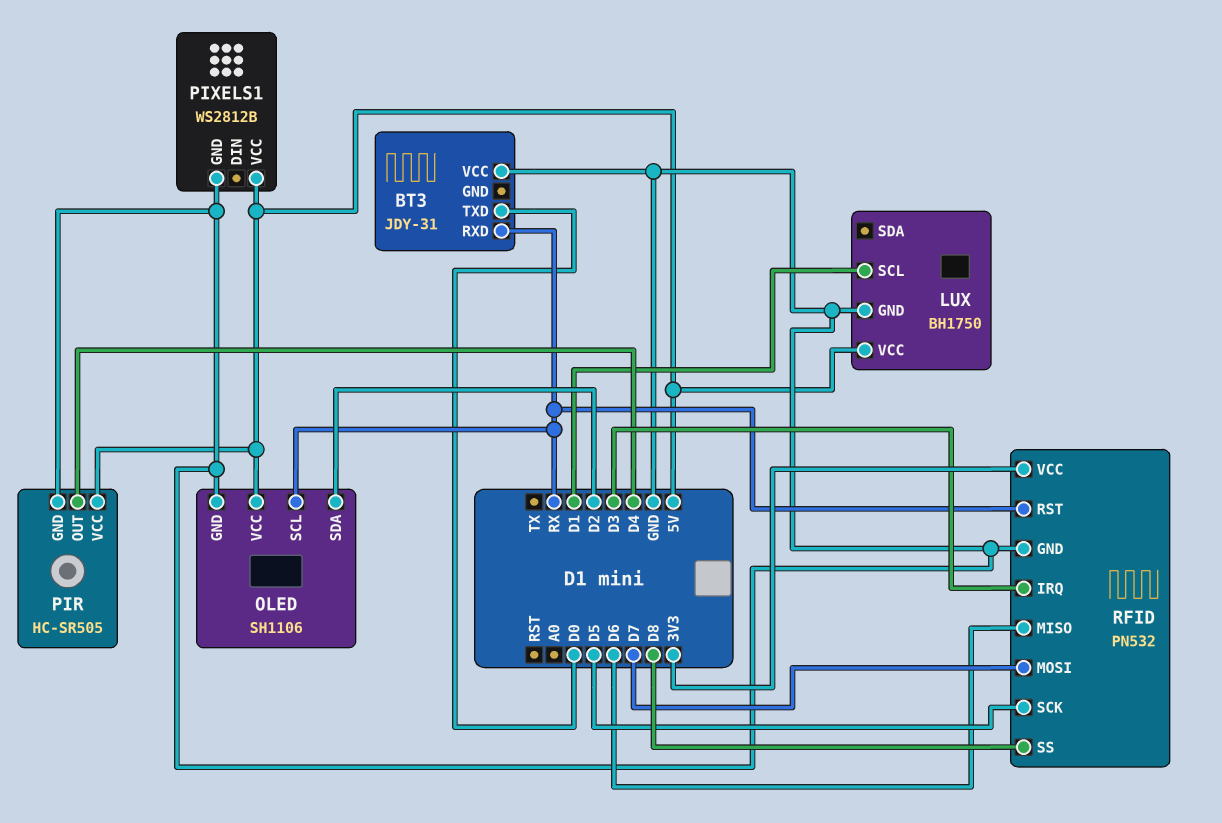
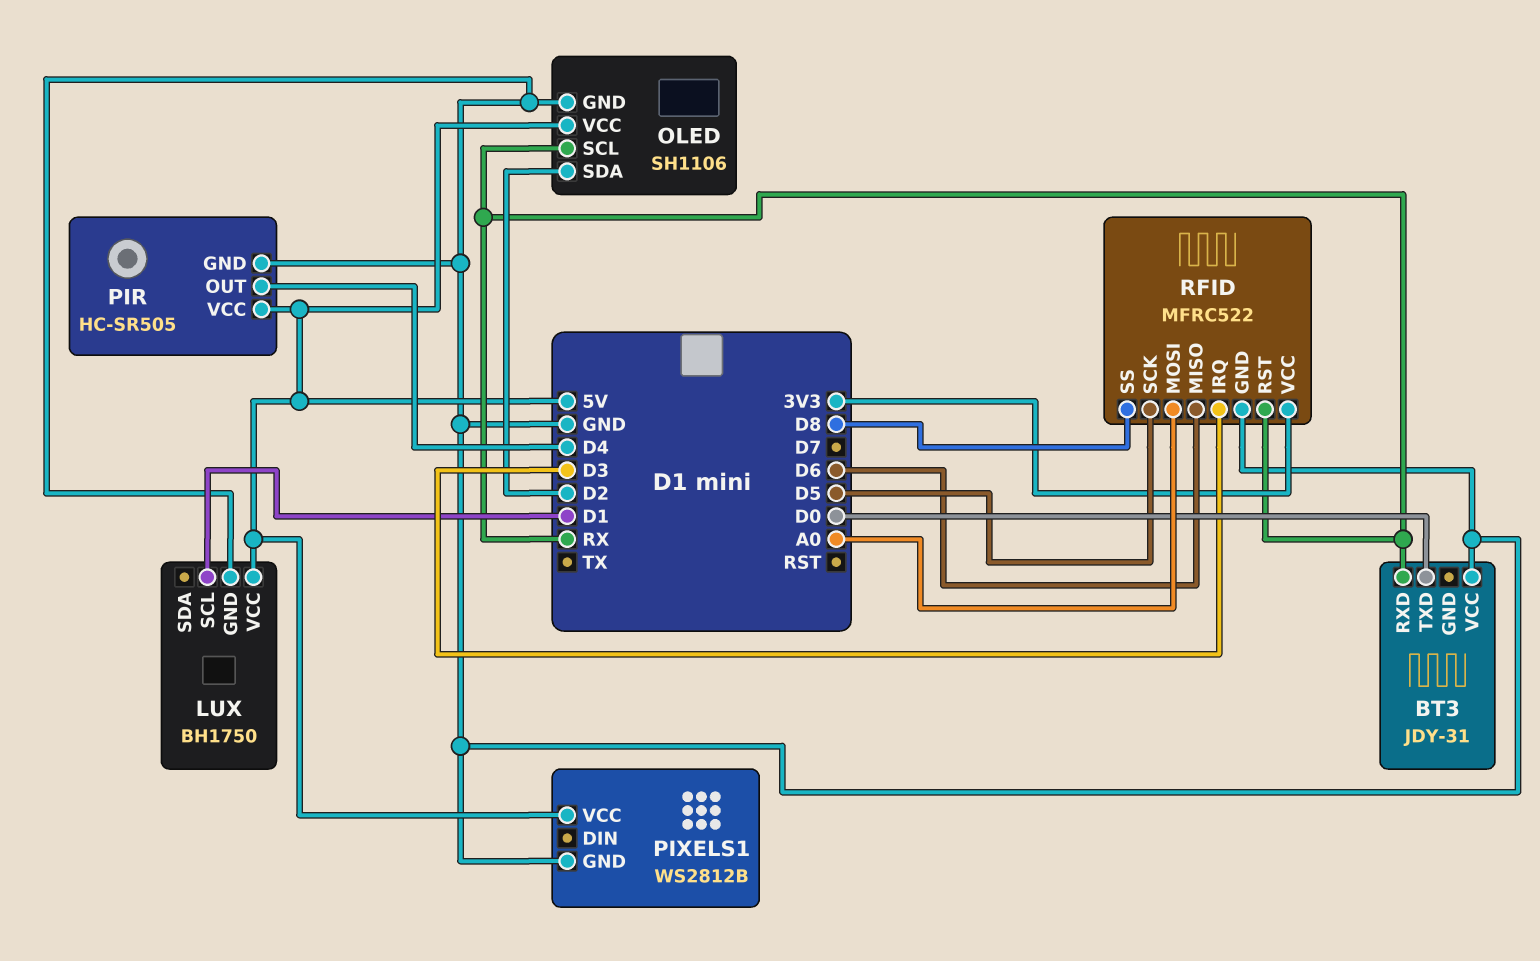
RFID: PN532 -> MFRC522
RFID pin MOSI: D7 -> A0

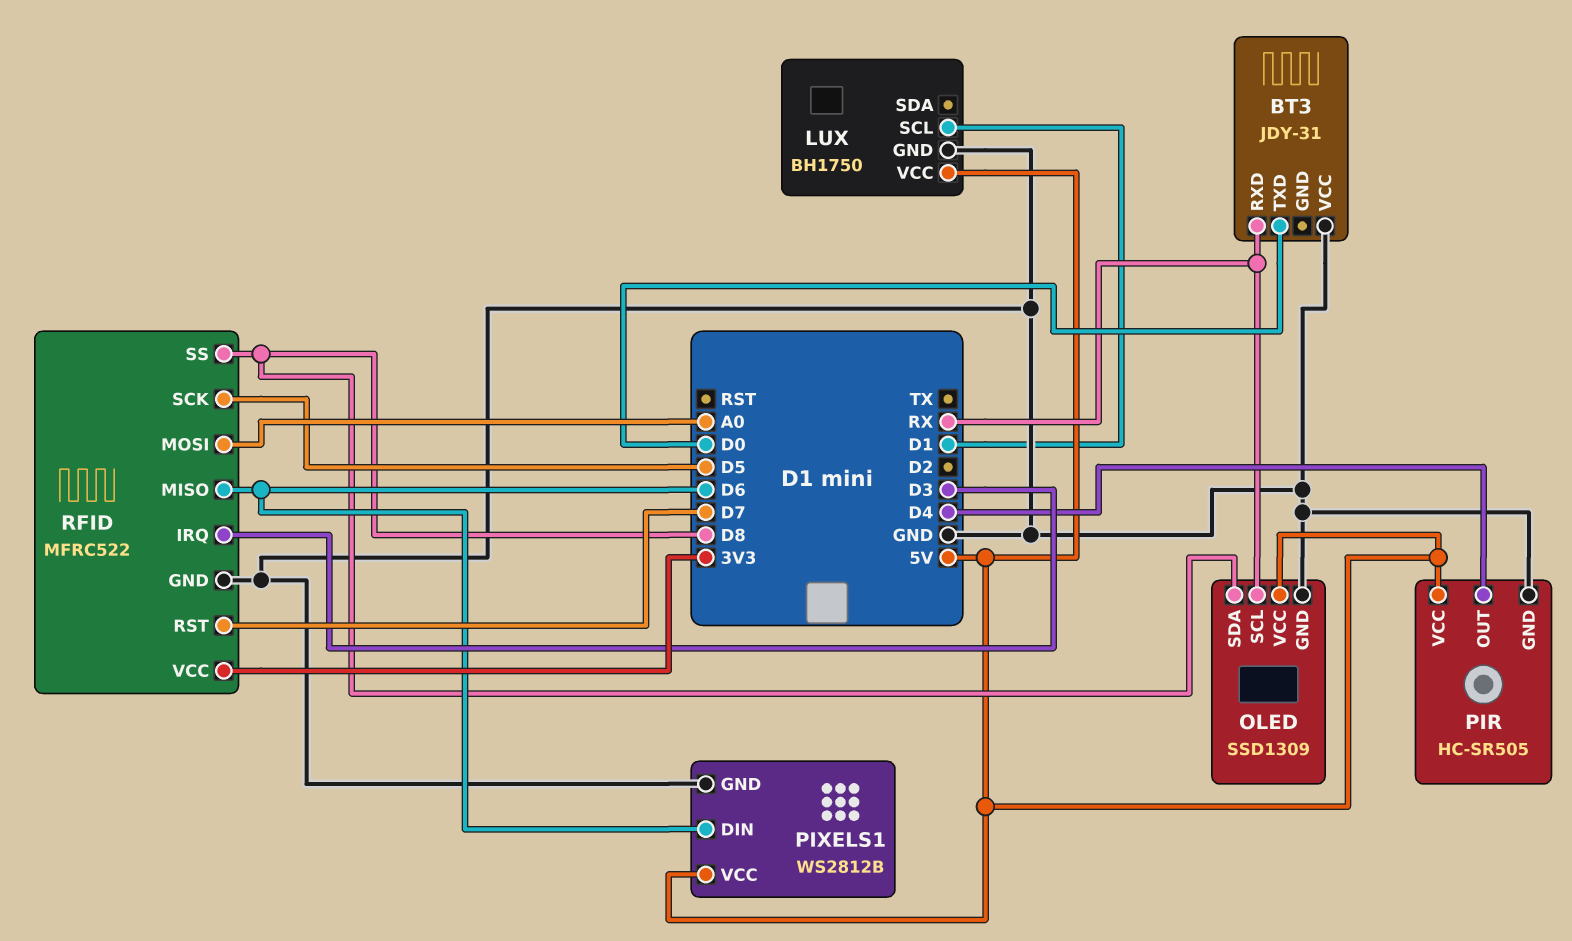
OLED: SH1106 -> SSD1309
OLED pin SDA: D2 -> D8
PIXELS1 pin DIN: none -> D6
RFID pin RST: RX -> D7

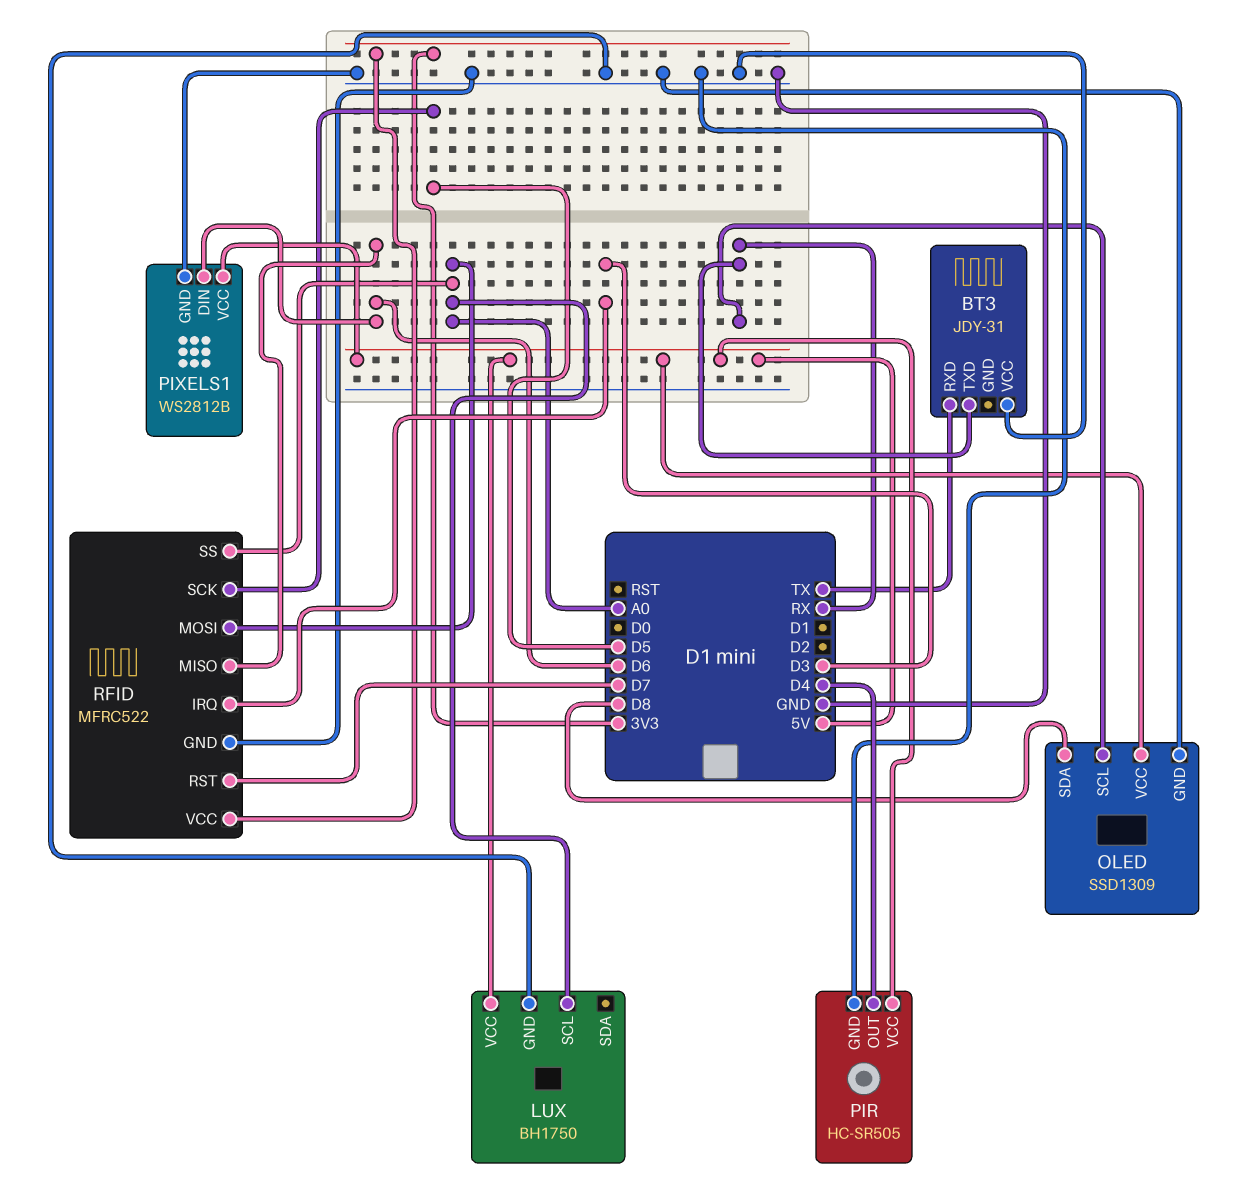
BT3 pin RXD: RX -> TX
BT3 pin TXD: D0 -> RX
LUX pin SCL: D1 -> A0
RFID pin SS: D8 -> A0

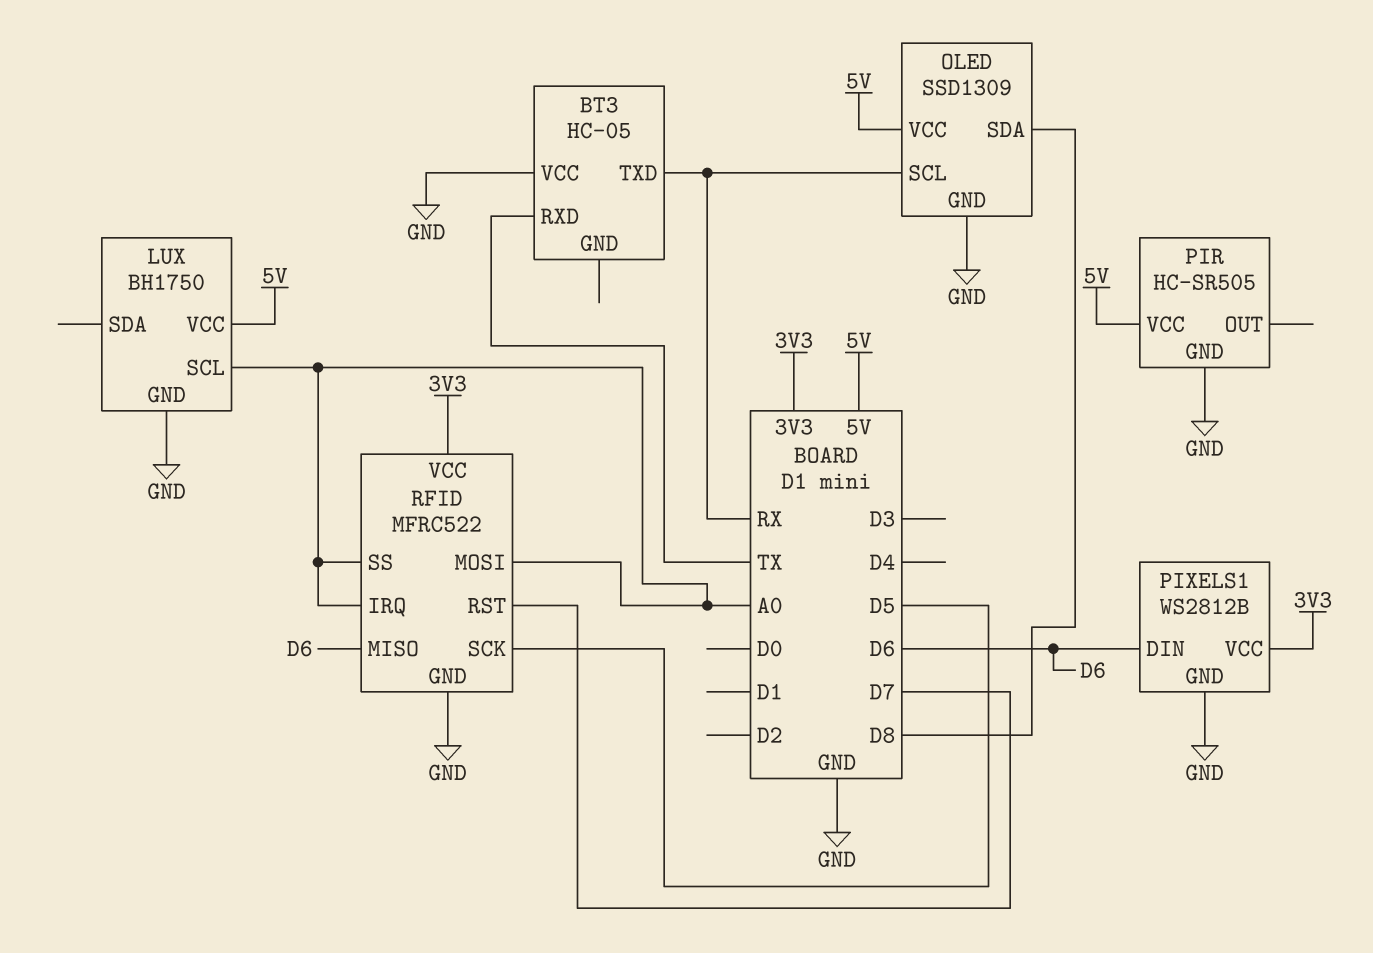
BT3: JDY-31 -> HC-05
PIR pin OUT: D4 -> none
PIXELS1 pin VCC: 5V -> 3V3
RFID pin IRQ: D3 -> A0

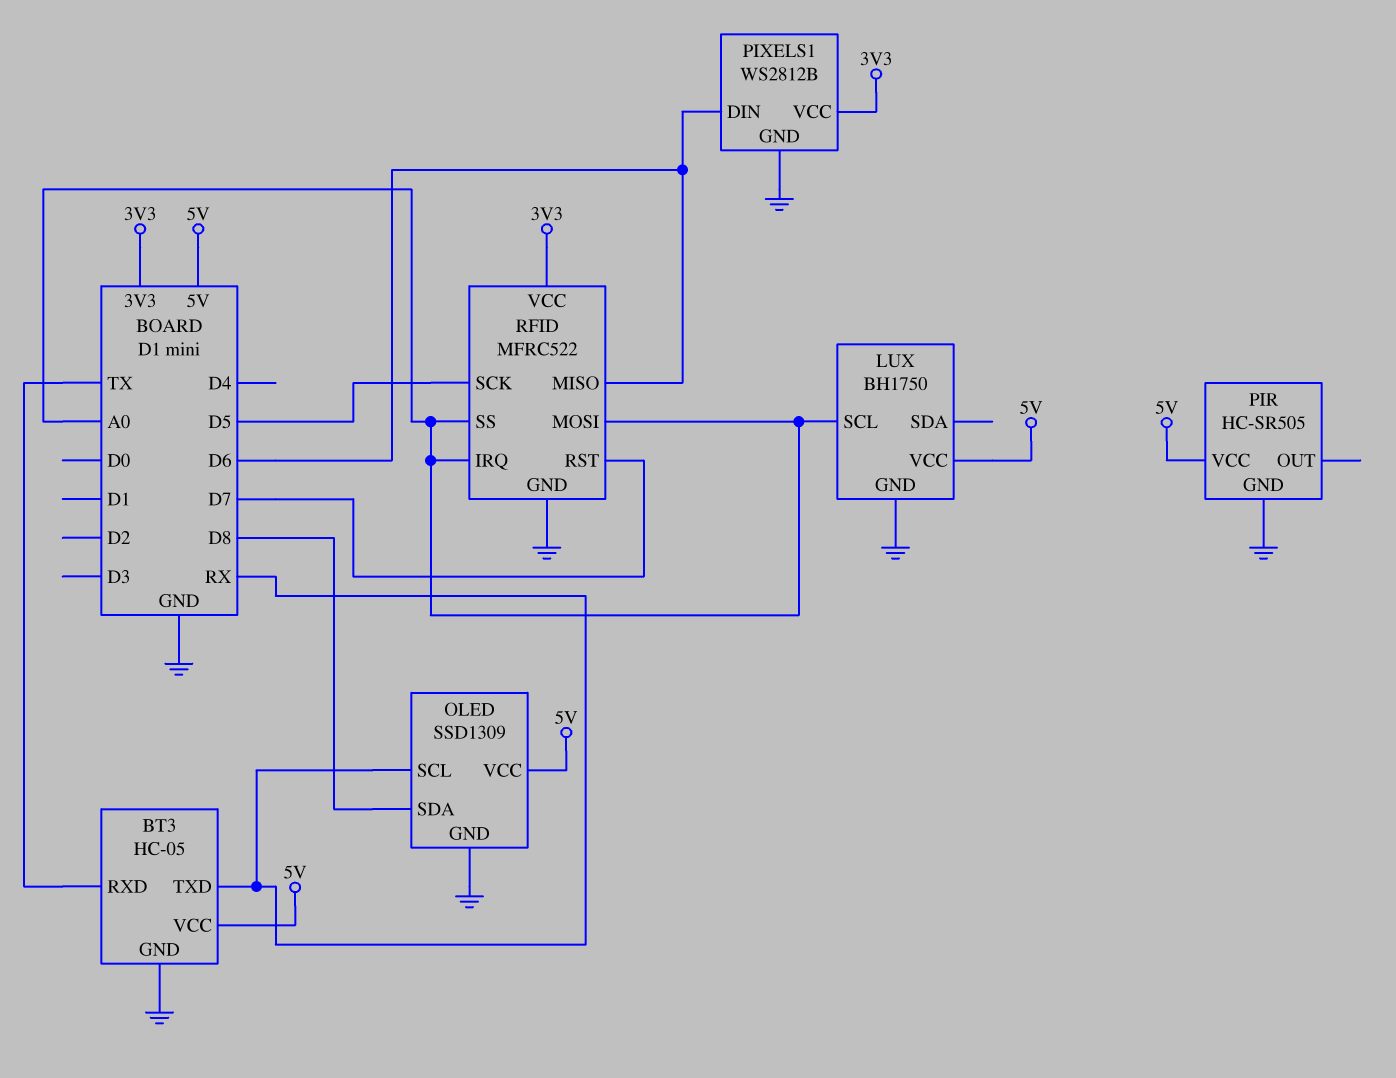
BT3 pin GND: none -> GND
BT3 pin VCC: GND -> 5V

